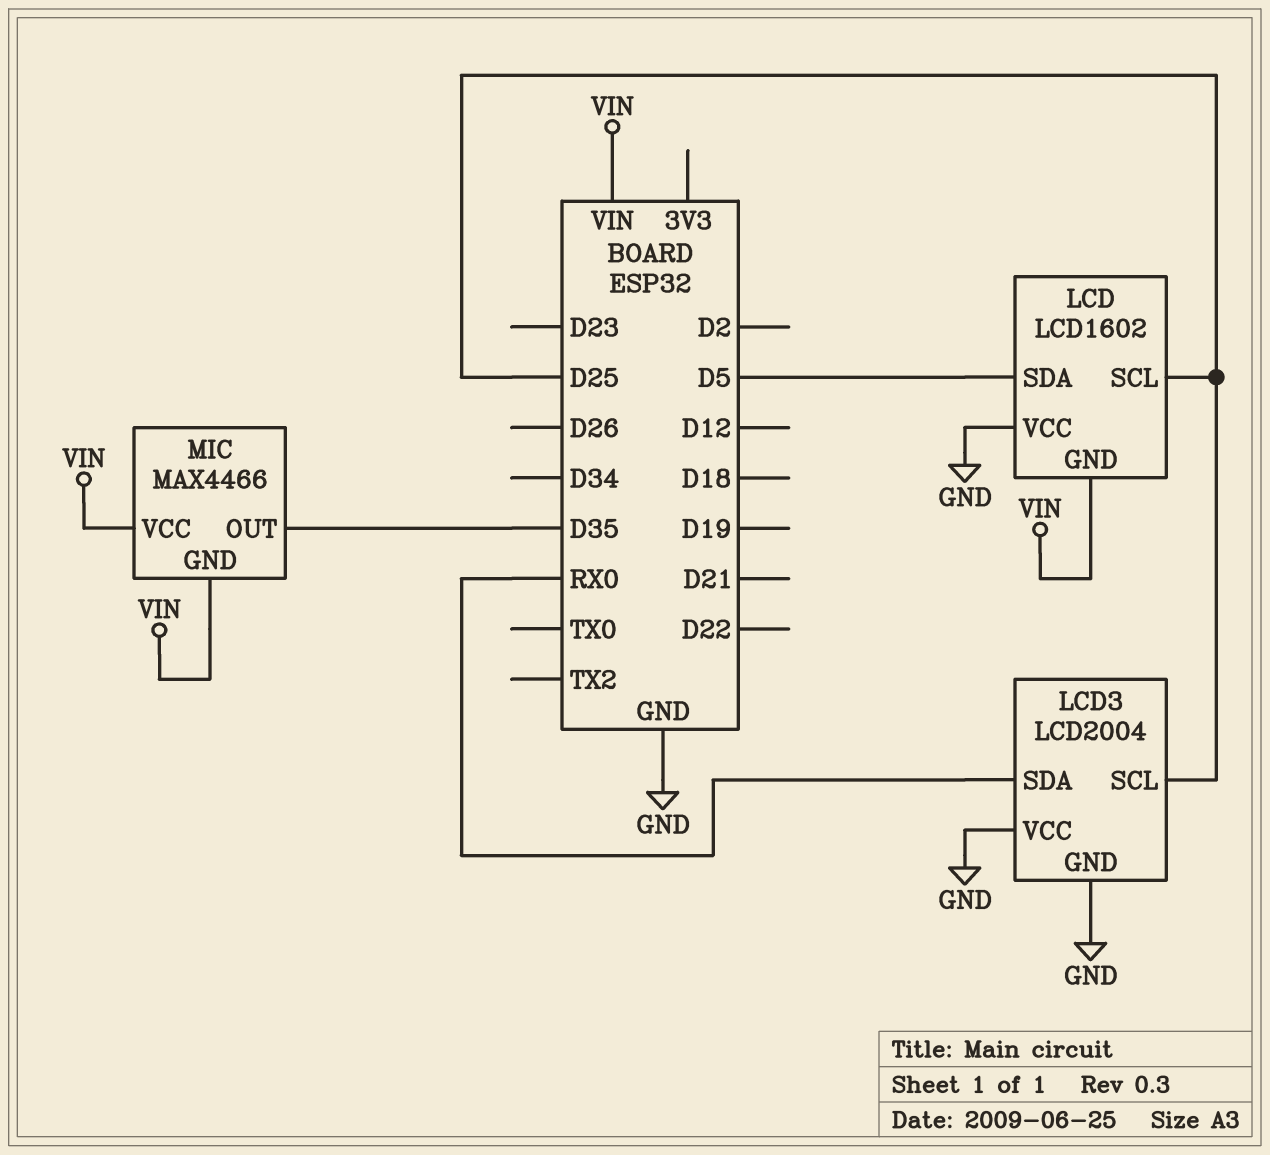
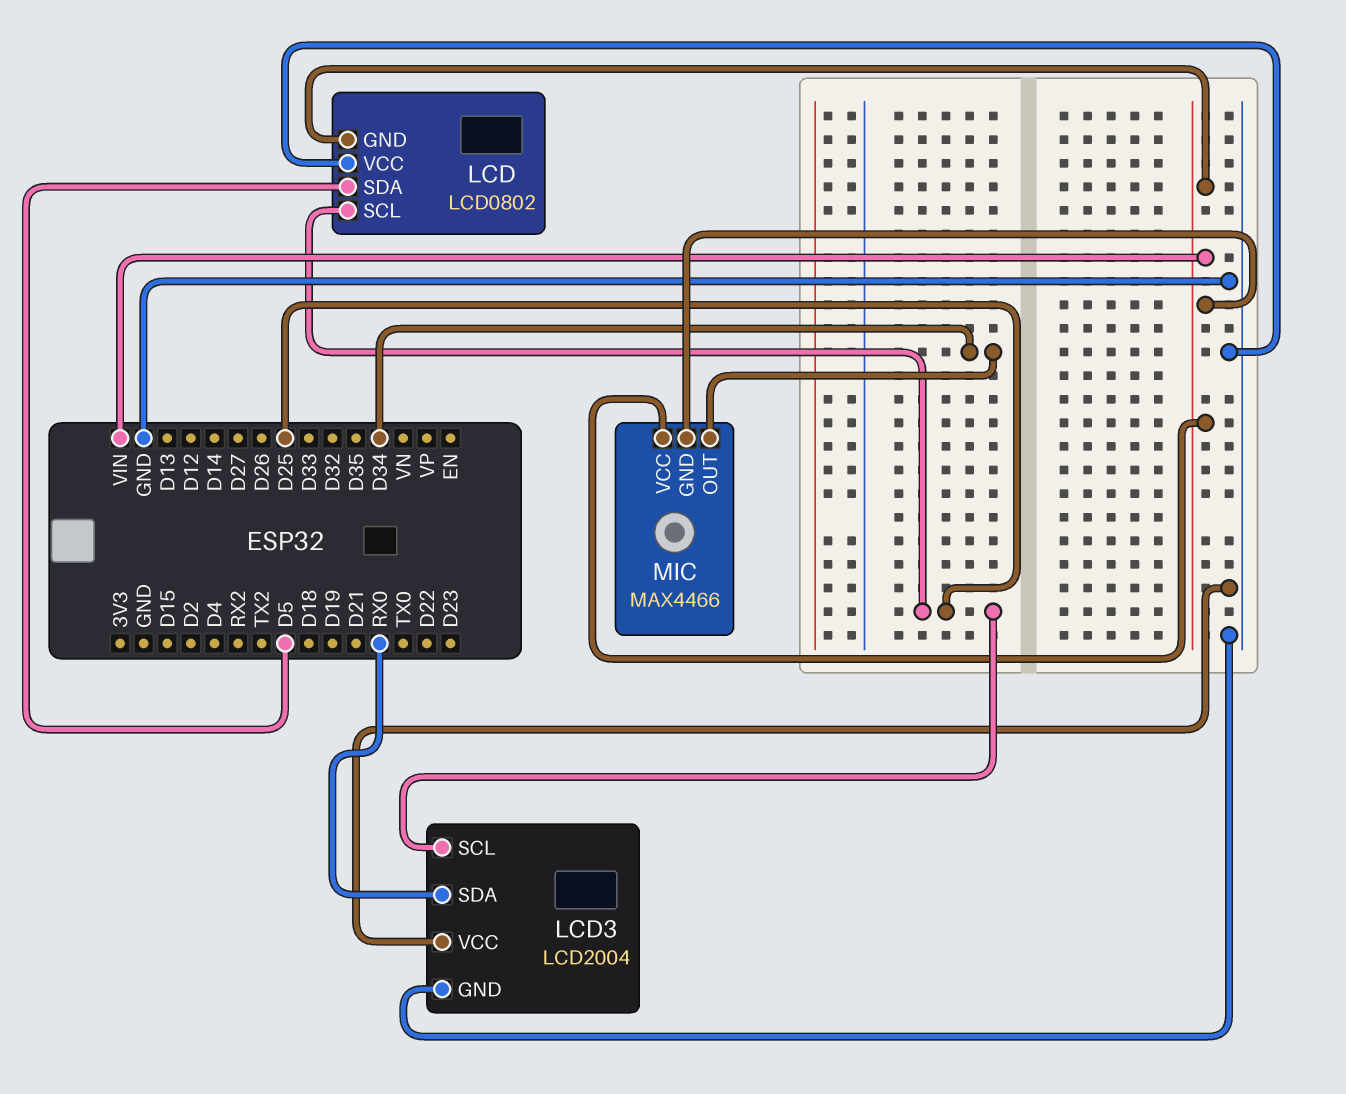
LCD: LCD1602 -> LCD0802
MIC pin OUT: D35 -> D34

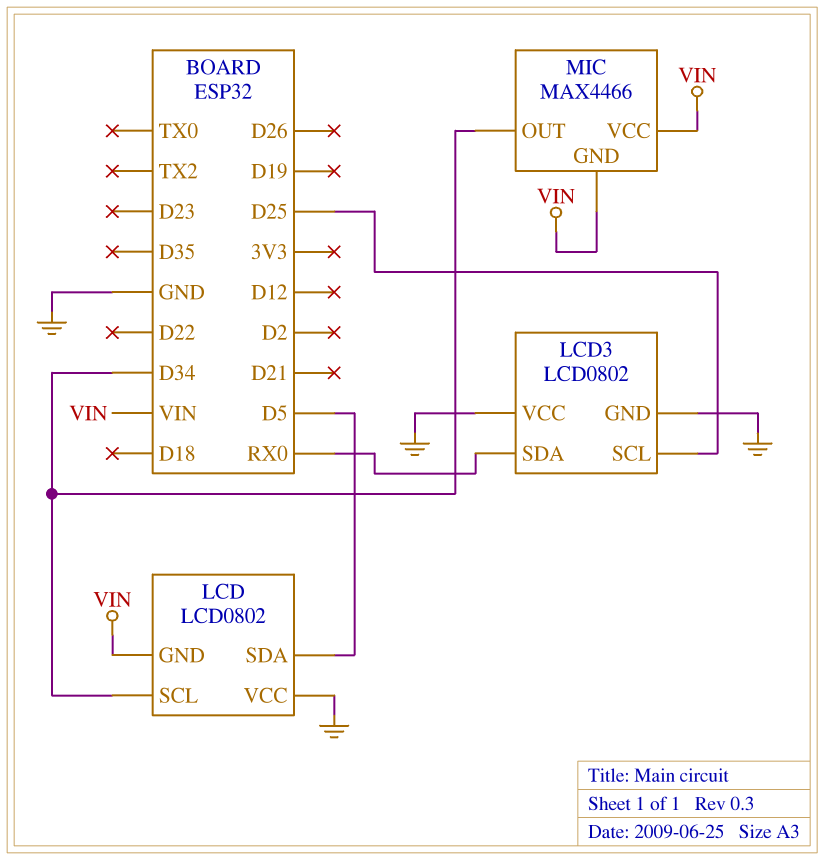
LCD pin SCL: D25 -> D34
LCD3: LCD2004 -> LCD0802

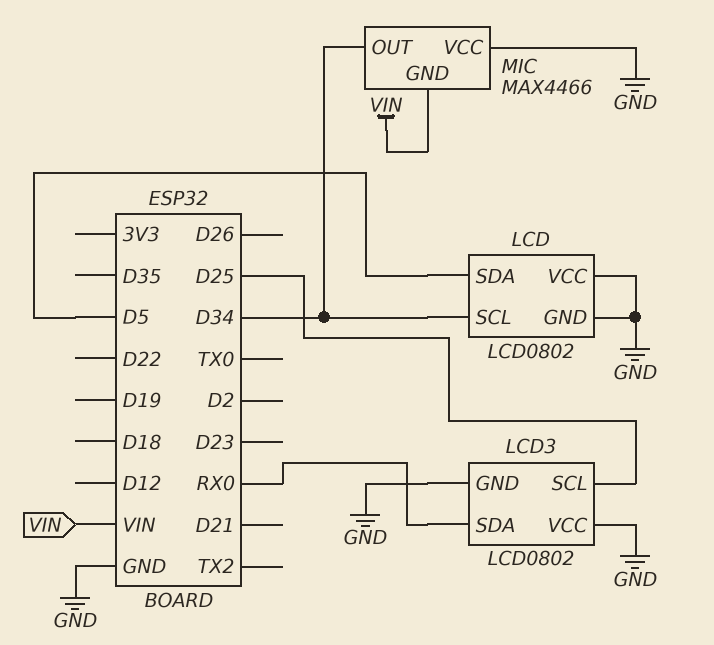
LCD pin GND: VIN -> GND
MIC pin VCC: VIN -> GND

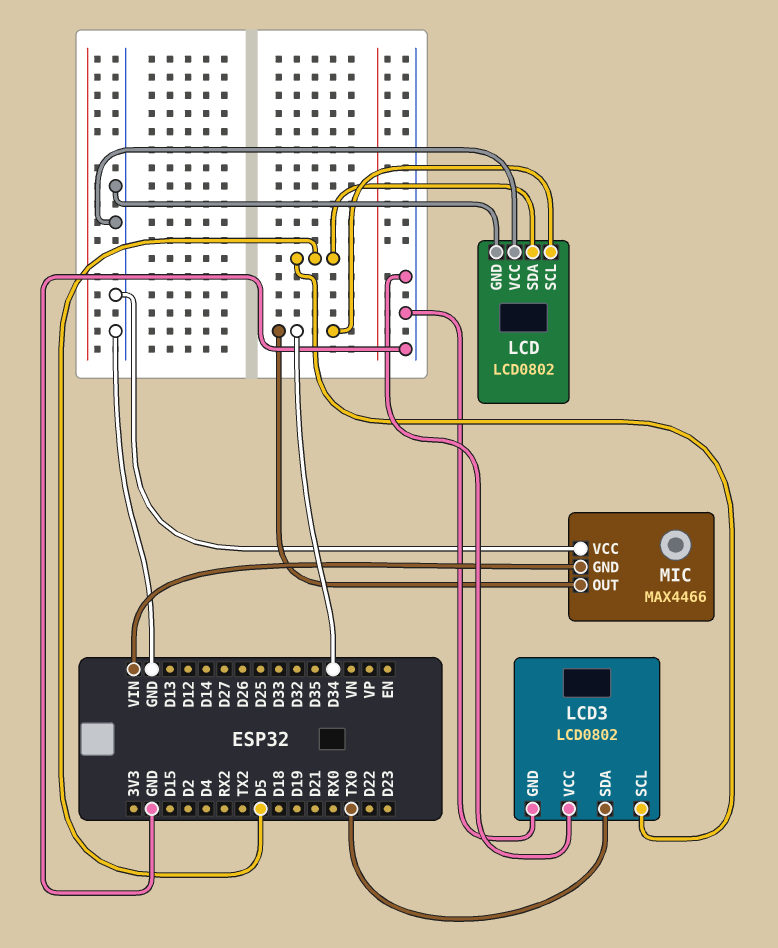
LCD3 pin SCL: D25 -> D5
LCD3 pin SDA: RX0 -> TX0

